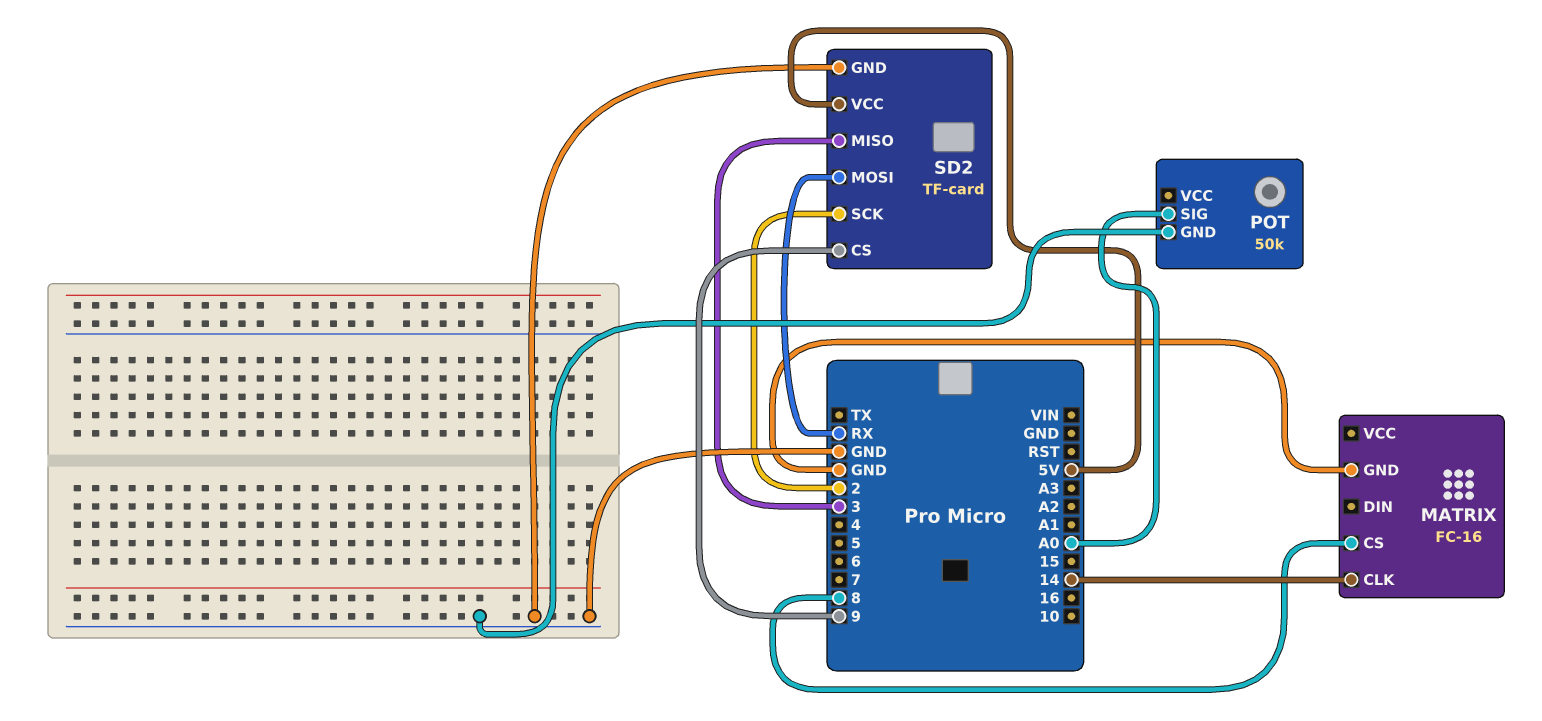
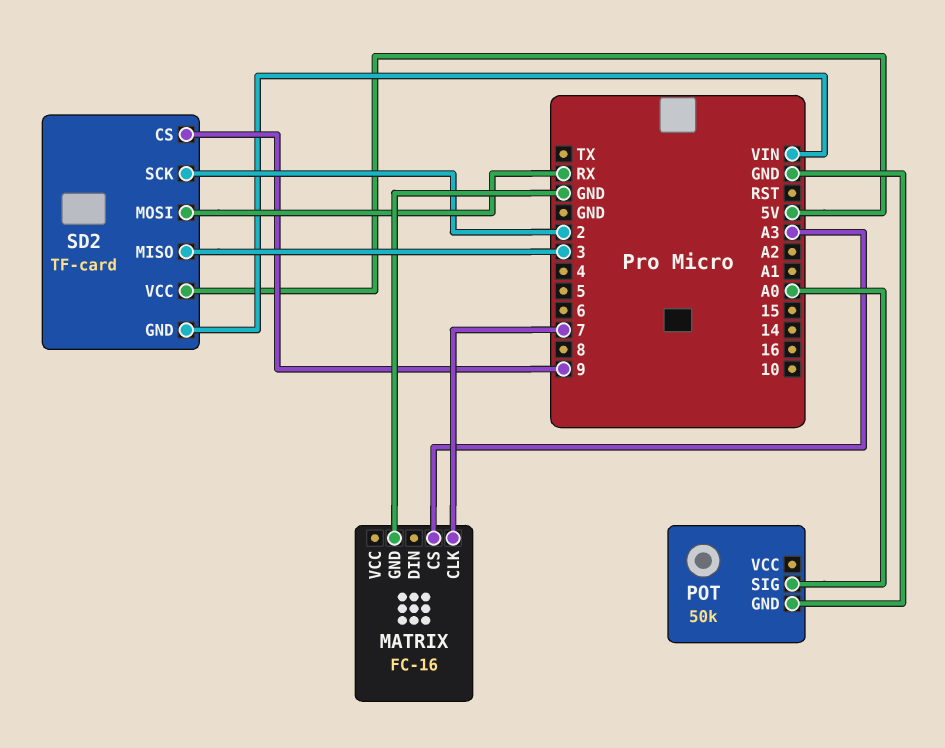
MATRIX pin CLK: 14 -> 7
MATRIX pin CS: 8 -> A3
SD2 pin GND: GND -> VIN

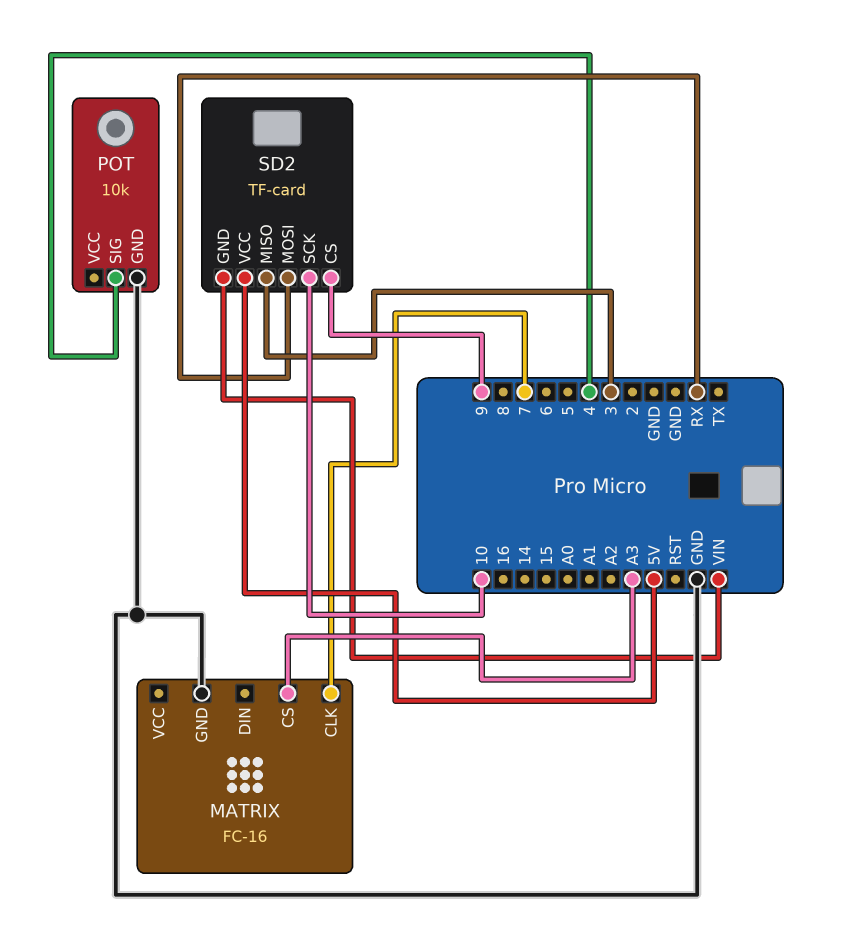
POT: 50k -> 10k
POT pin SIG: A0 -> 4
SD2 pin SCK: 2 -> 10

